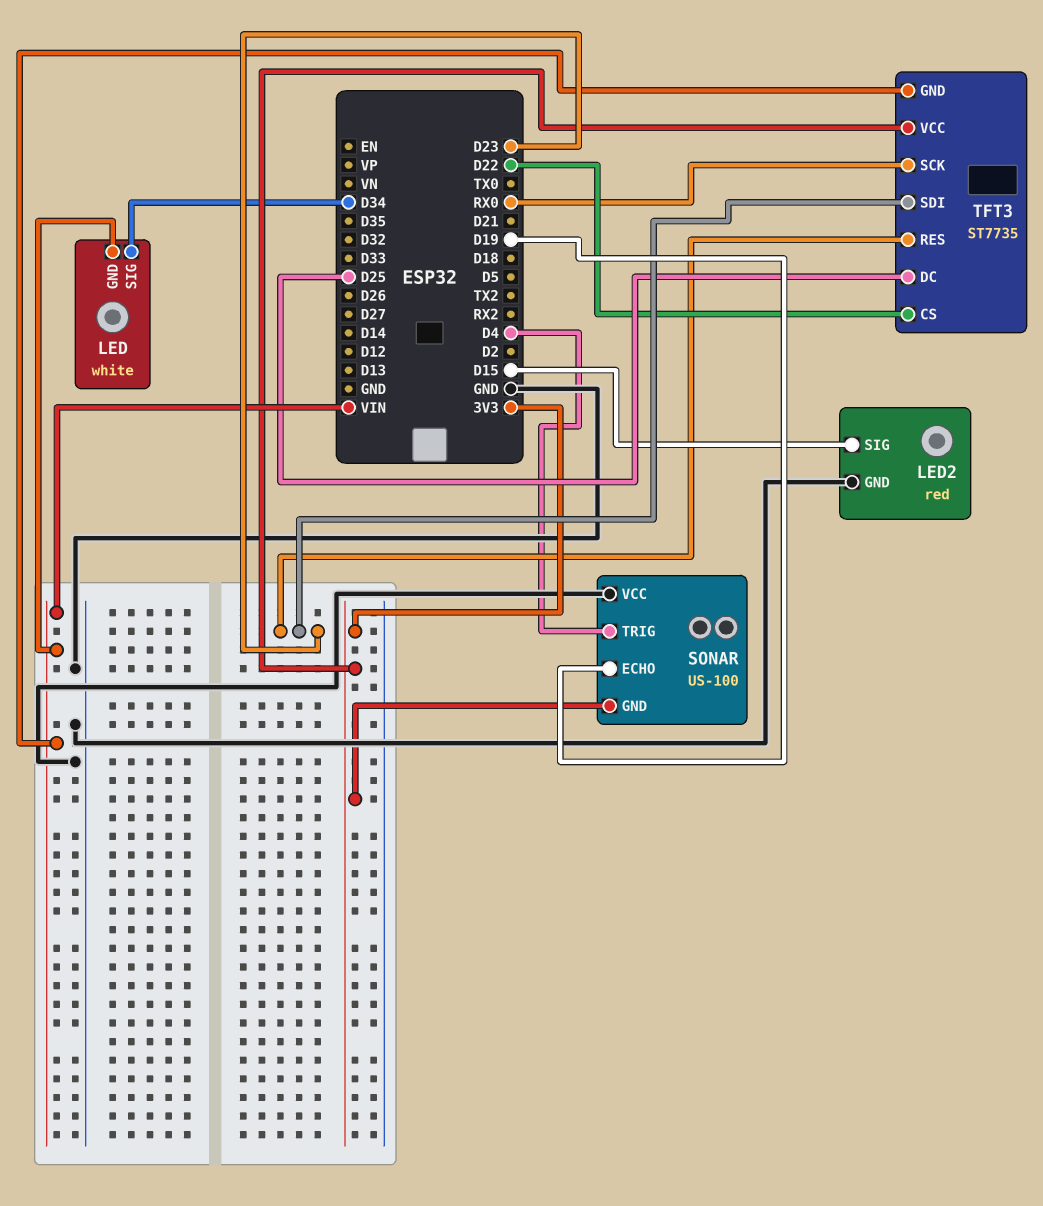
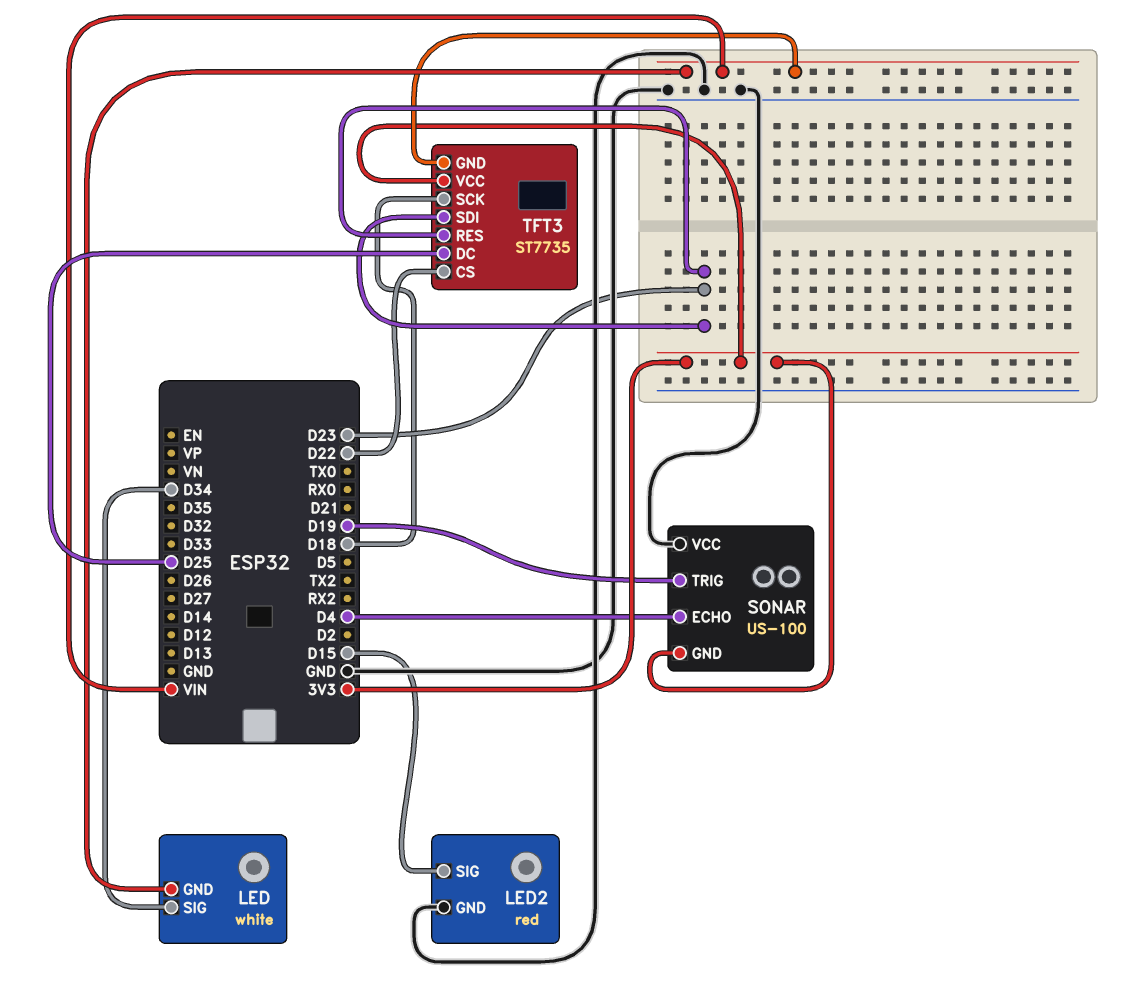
SONAR pin ECHO: D19 -> D4
SONAR pin TRIG: D4 -> D19
TFT3 pin SCK: RX0 -> D18

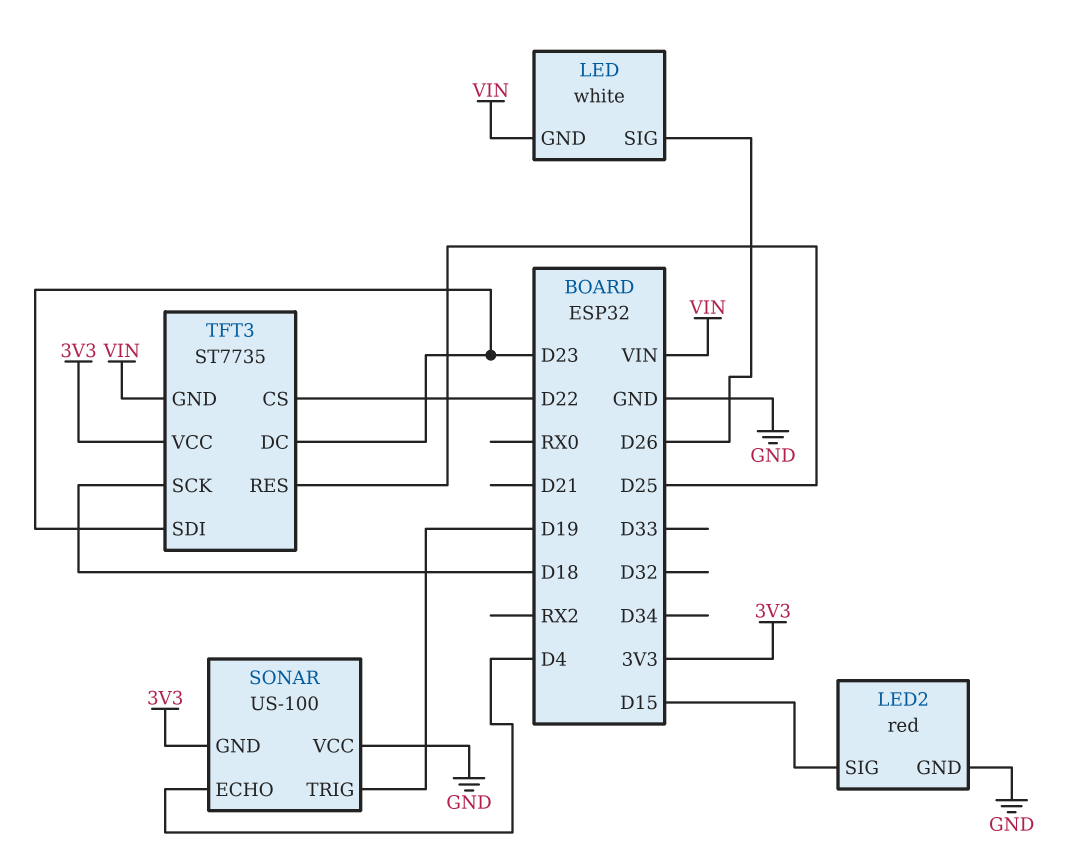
LED pin SIG: D34 -> D26
TFT3 pin DC: D25 -> D23
TFT3 pin RES: D23 -> D25

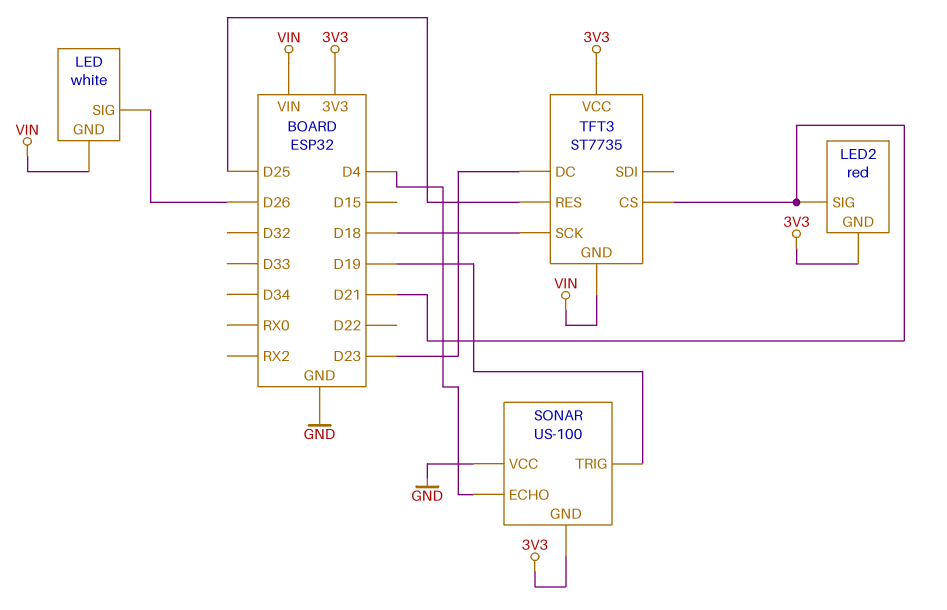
LED2 pin GND: GND -> 3V3
LED2 pin SIG: D15 -> D21
TFT3 pin CS: D22 -> D21
TFT3 pin SDI: D23 -> none

